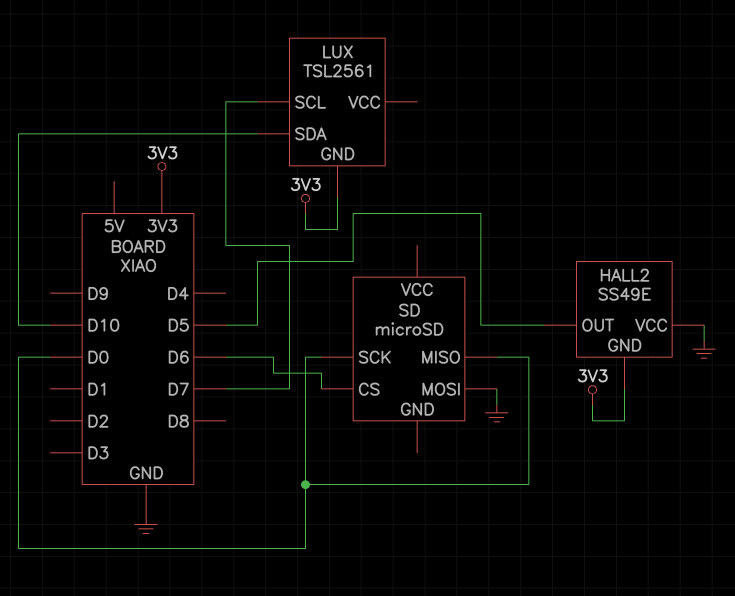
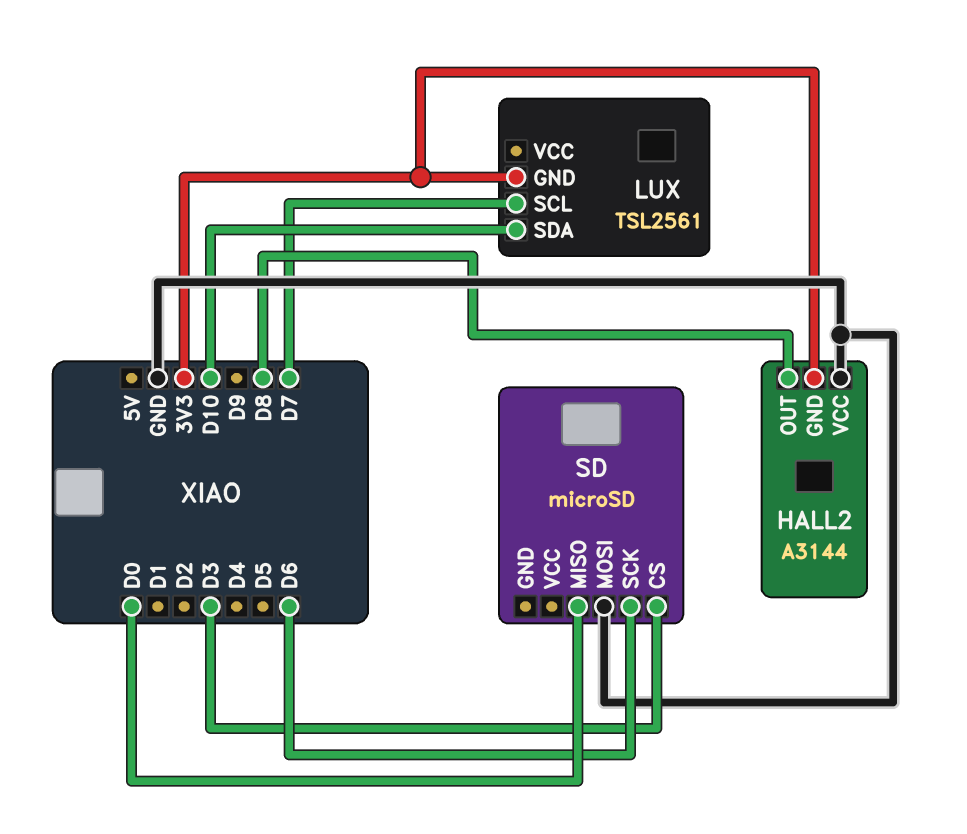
HALL2: SS49E -> A3144
HALL2 pin OUT: D5 -> D8
SD pin CS: D6 -> D3
SD pin SCK: D0 -> D6

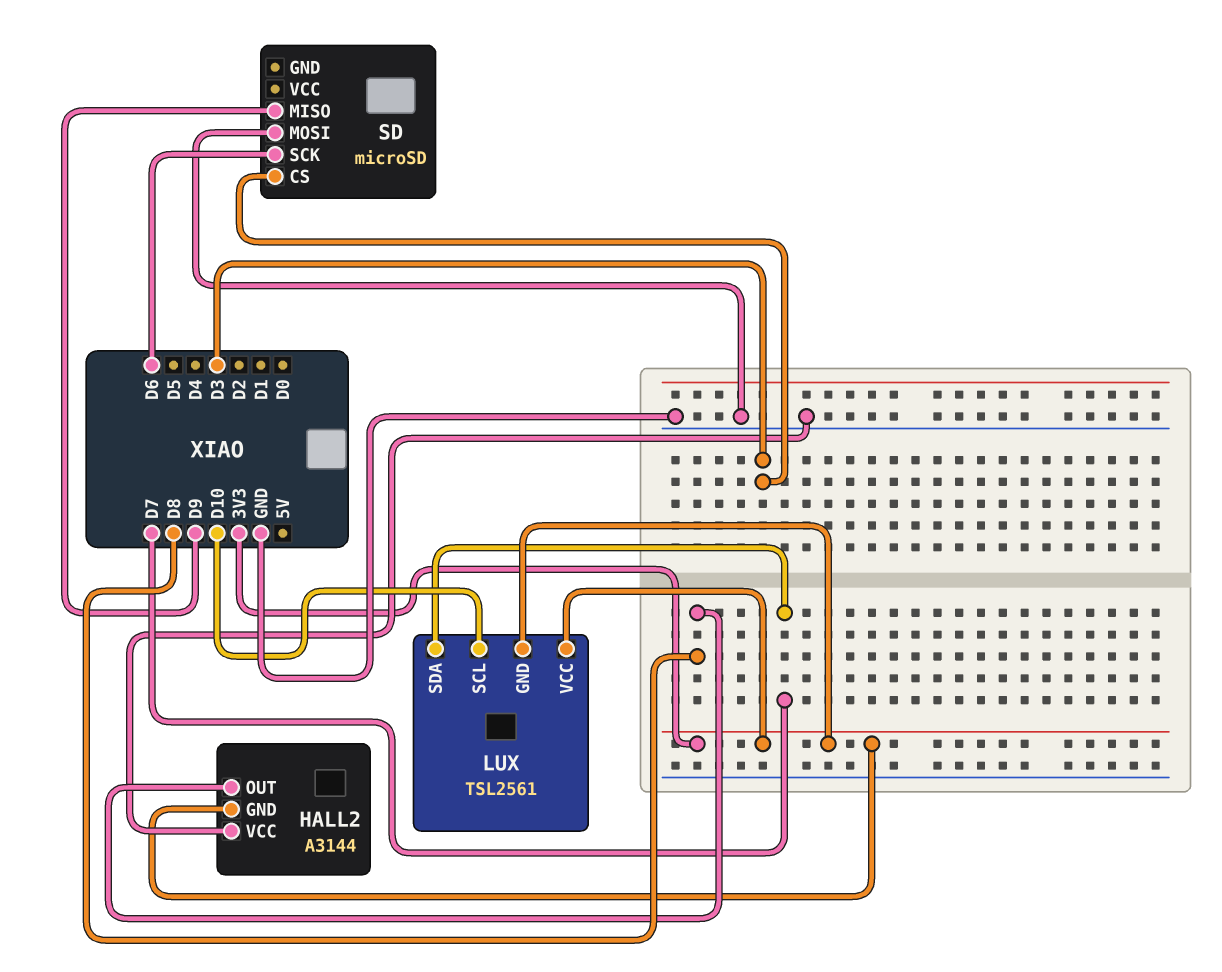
LUX pin SCL: D7 -> D10
LUX pin SDA: D10 -> D7
LUX pin VCC: none -> 3V3
SD pin MISO: D0 -> D9

